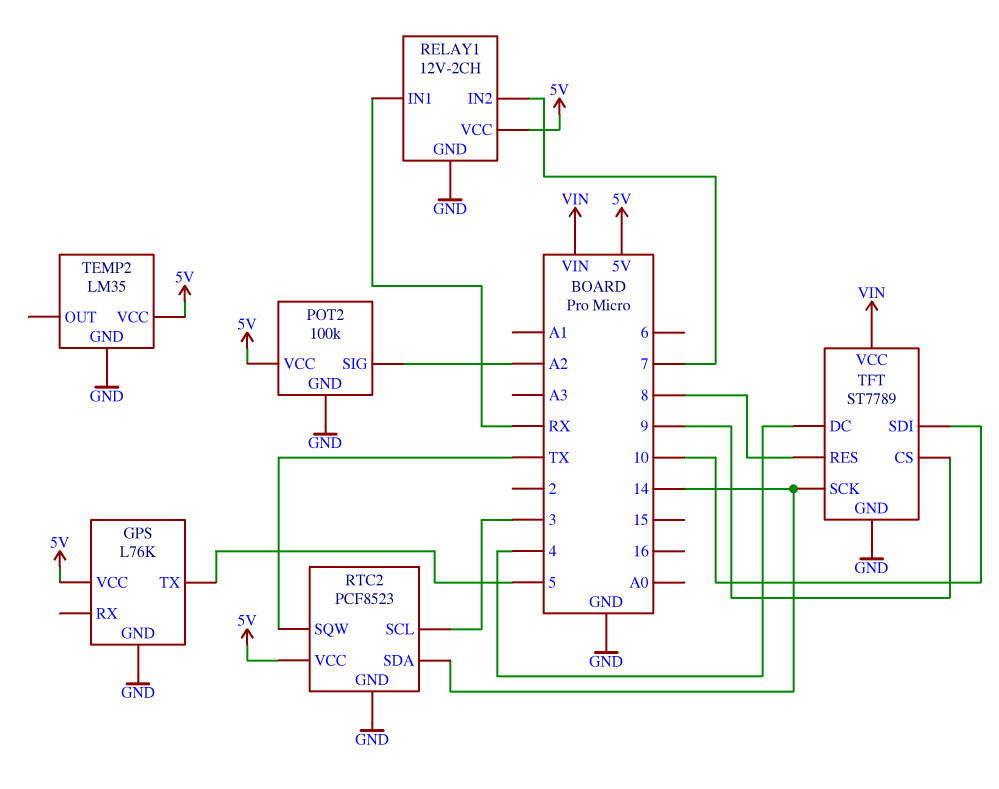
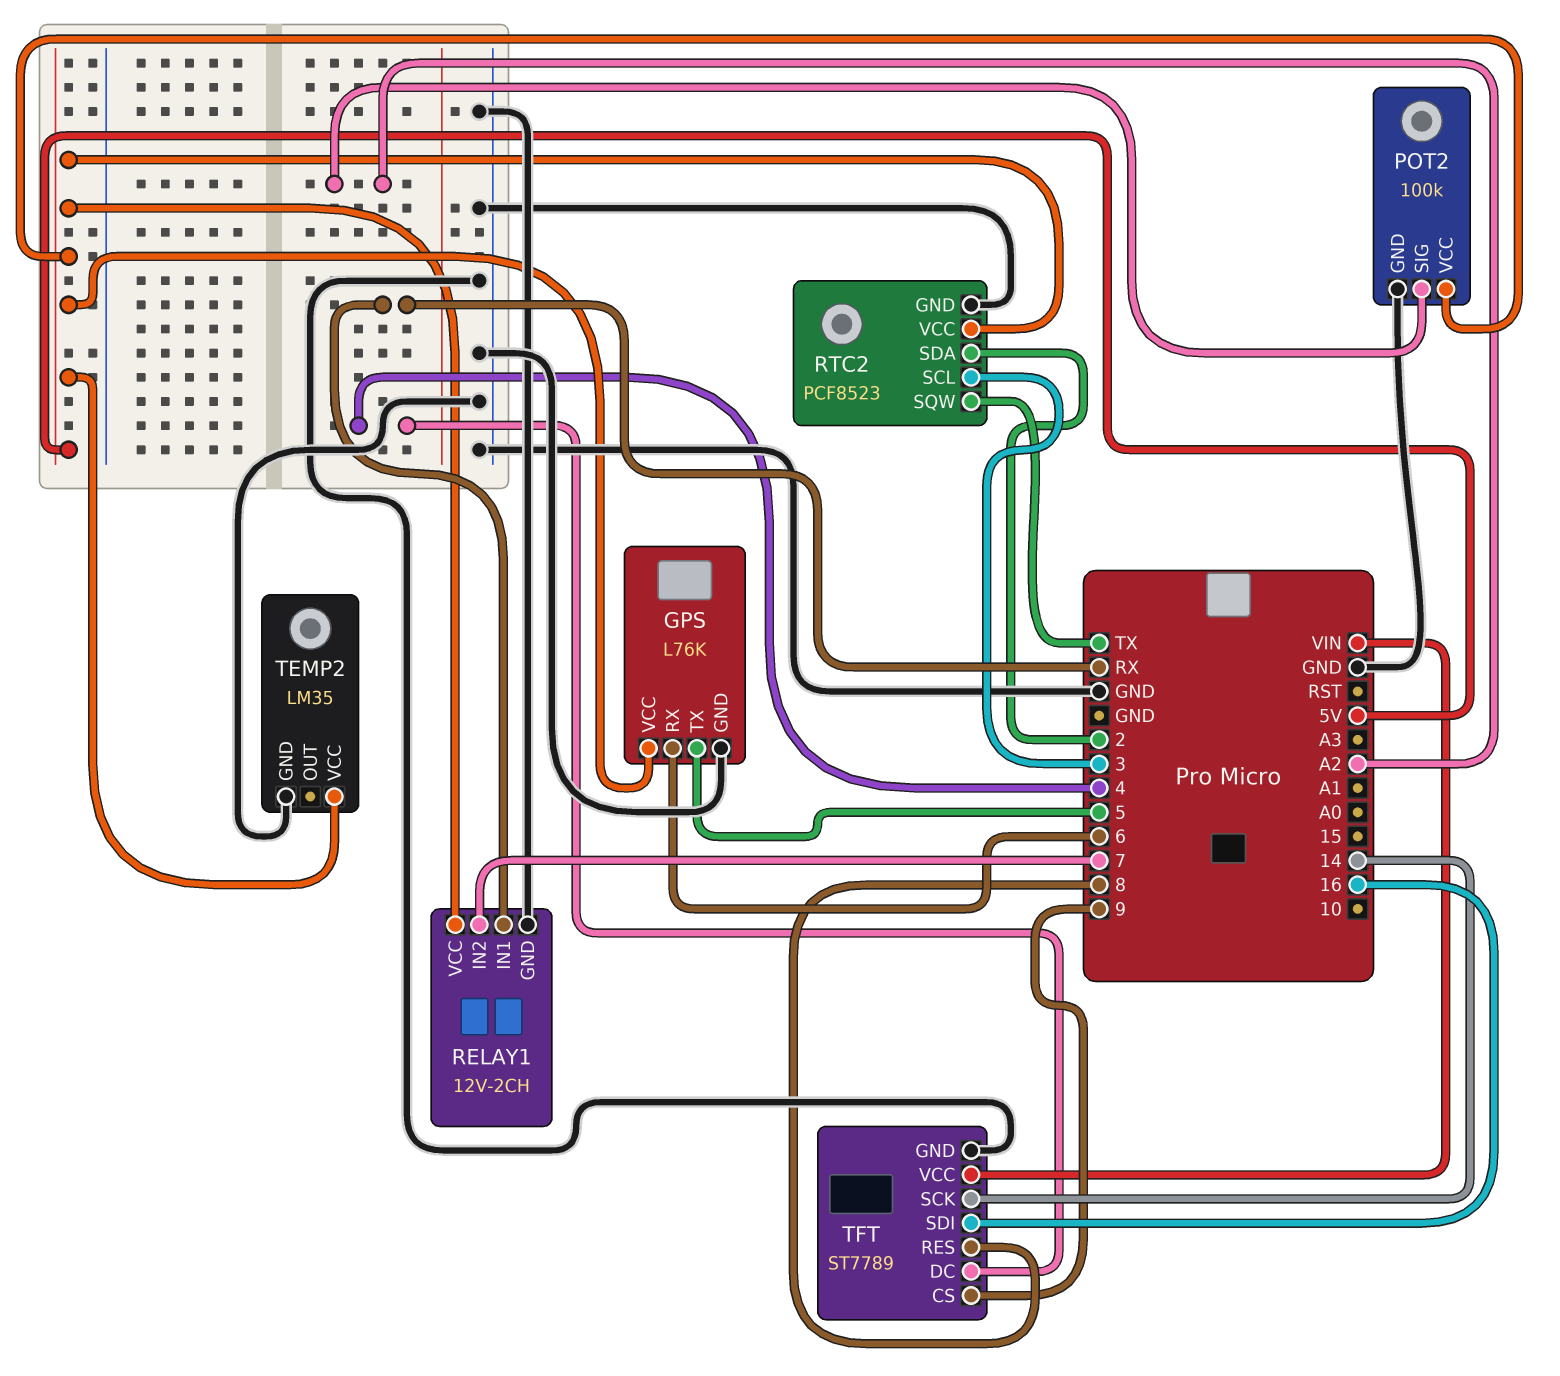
GPS pin RX: none -> 6
RTC2 pin SDA: 14 -> 2
TFT pin SDI: 10 -> 16

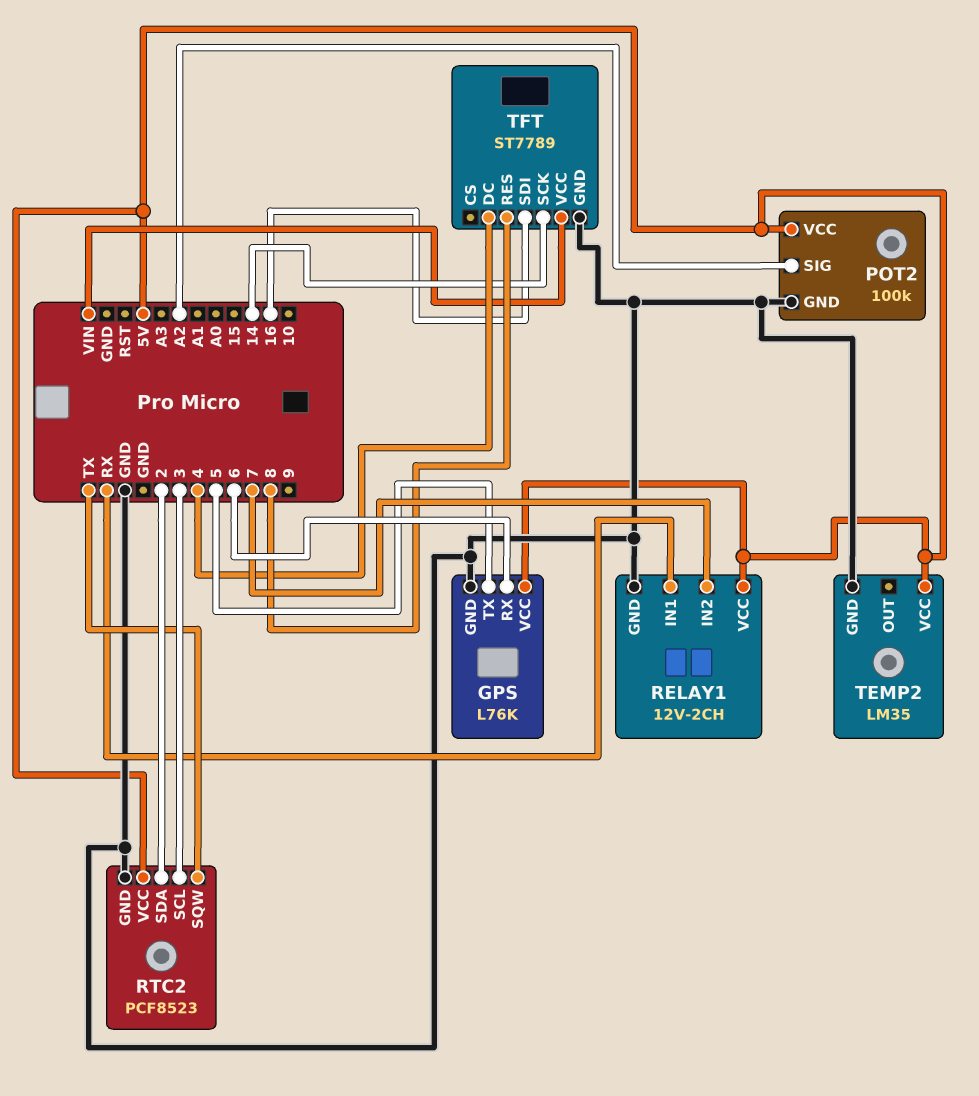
TFT pin CS: 9 -> none

